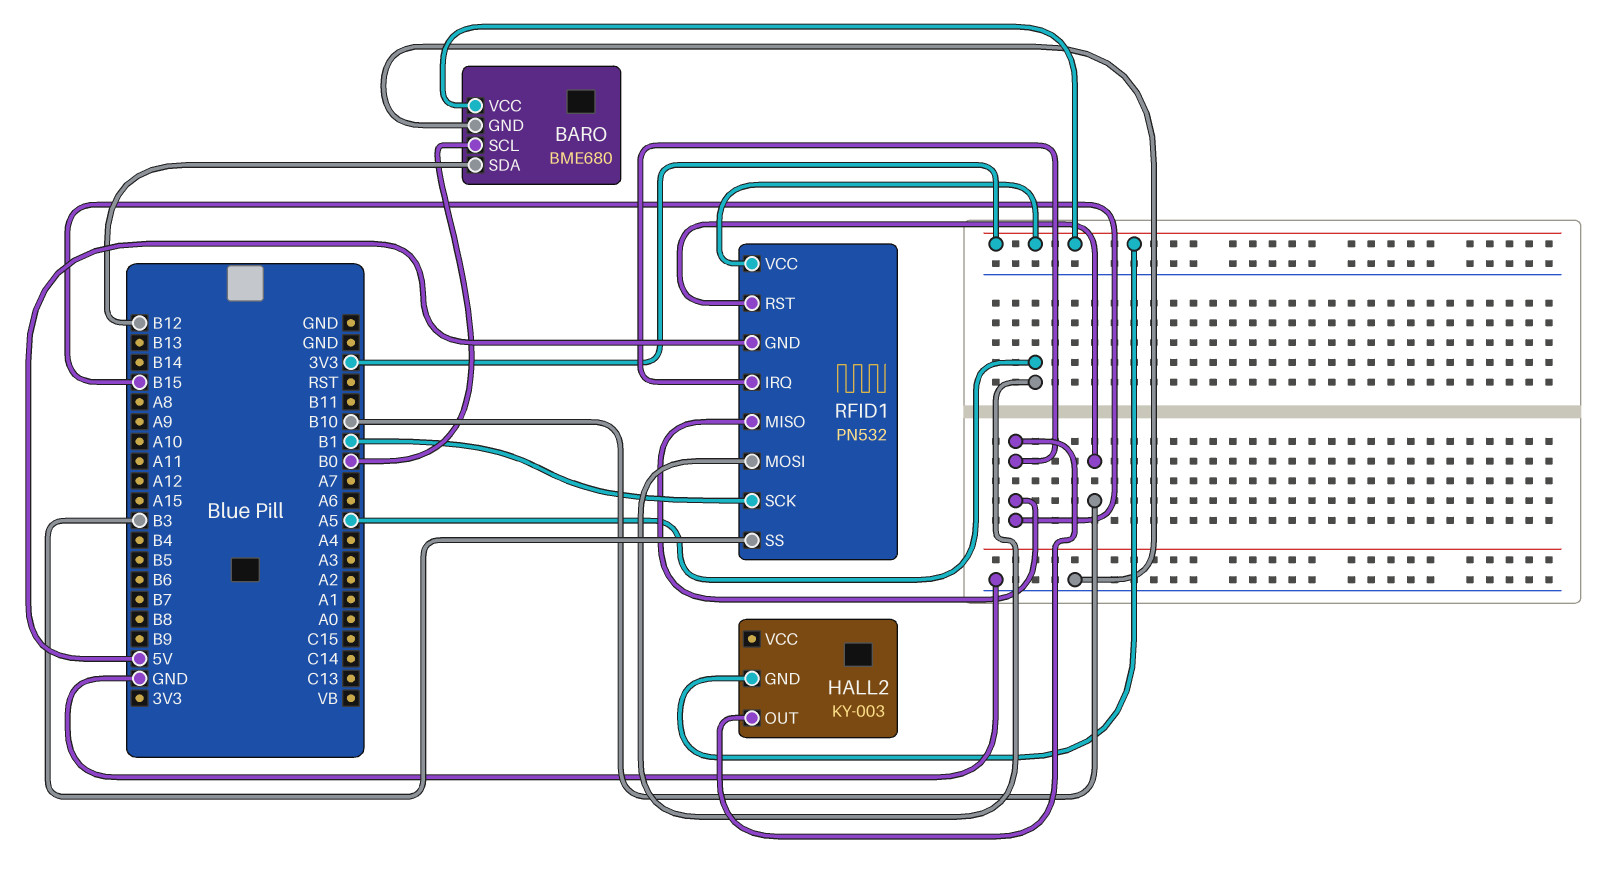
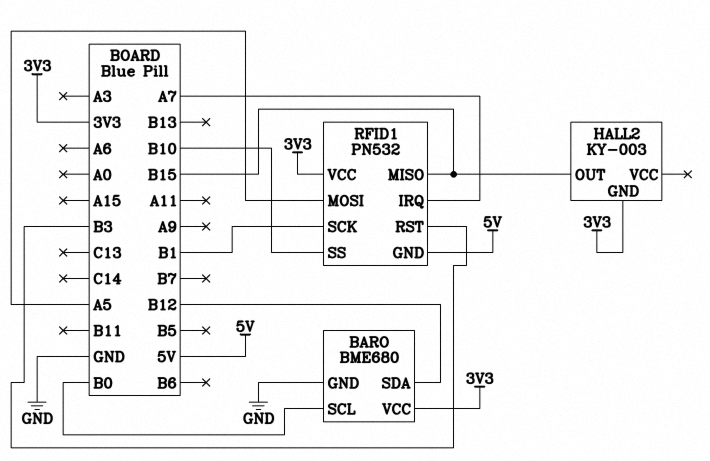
RFID1 pin IRQ: B15 -> A7
RFID1 pin RST: B10 -> B3
RFID1 pin SS: B3 -> B10

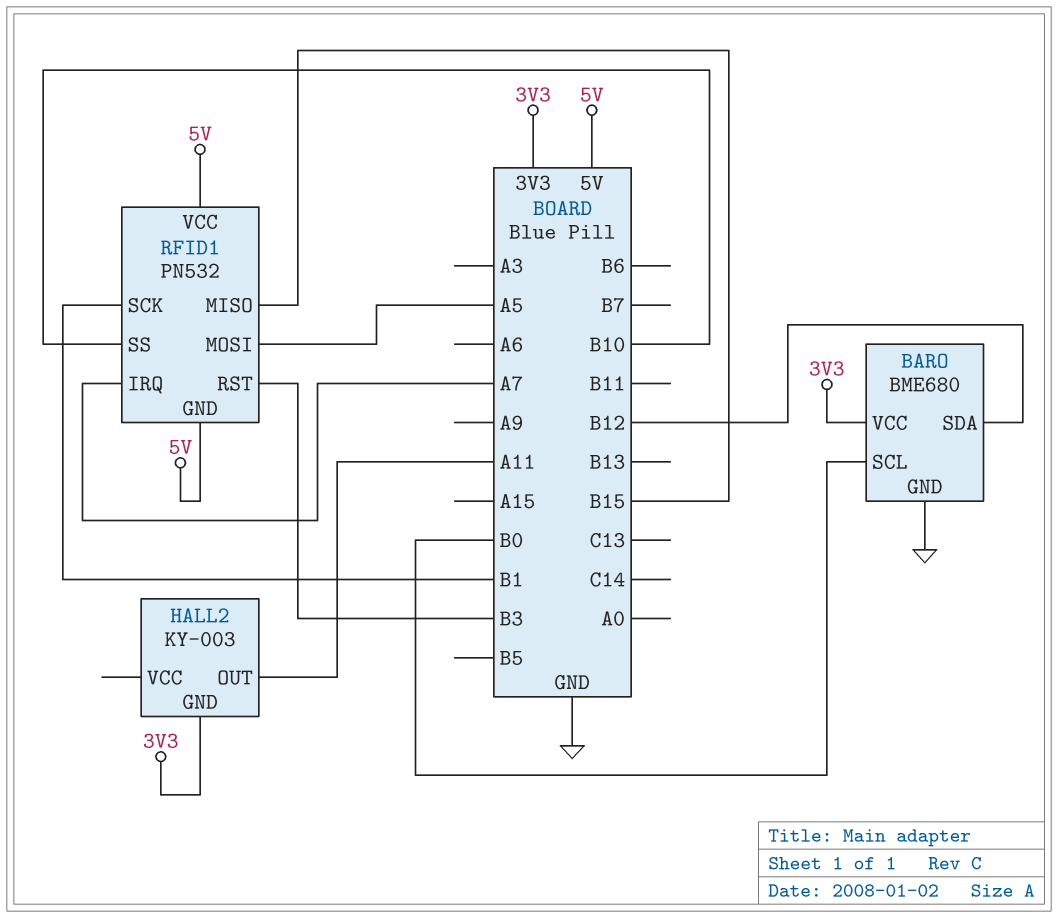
HALL2 pin OUT: B15 -> A11
RFID1 pin VCC: 3V3 -> 5V

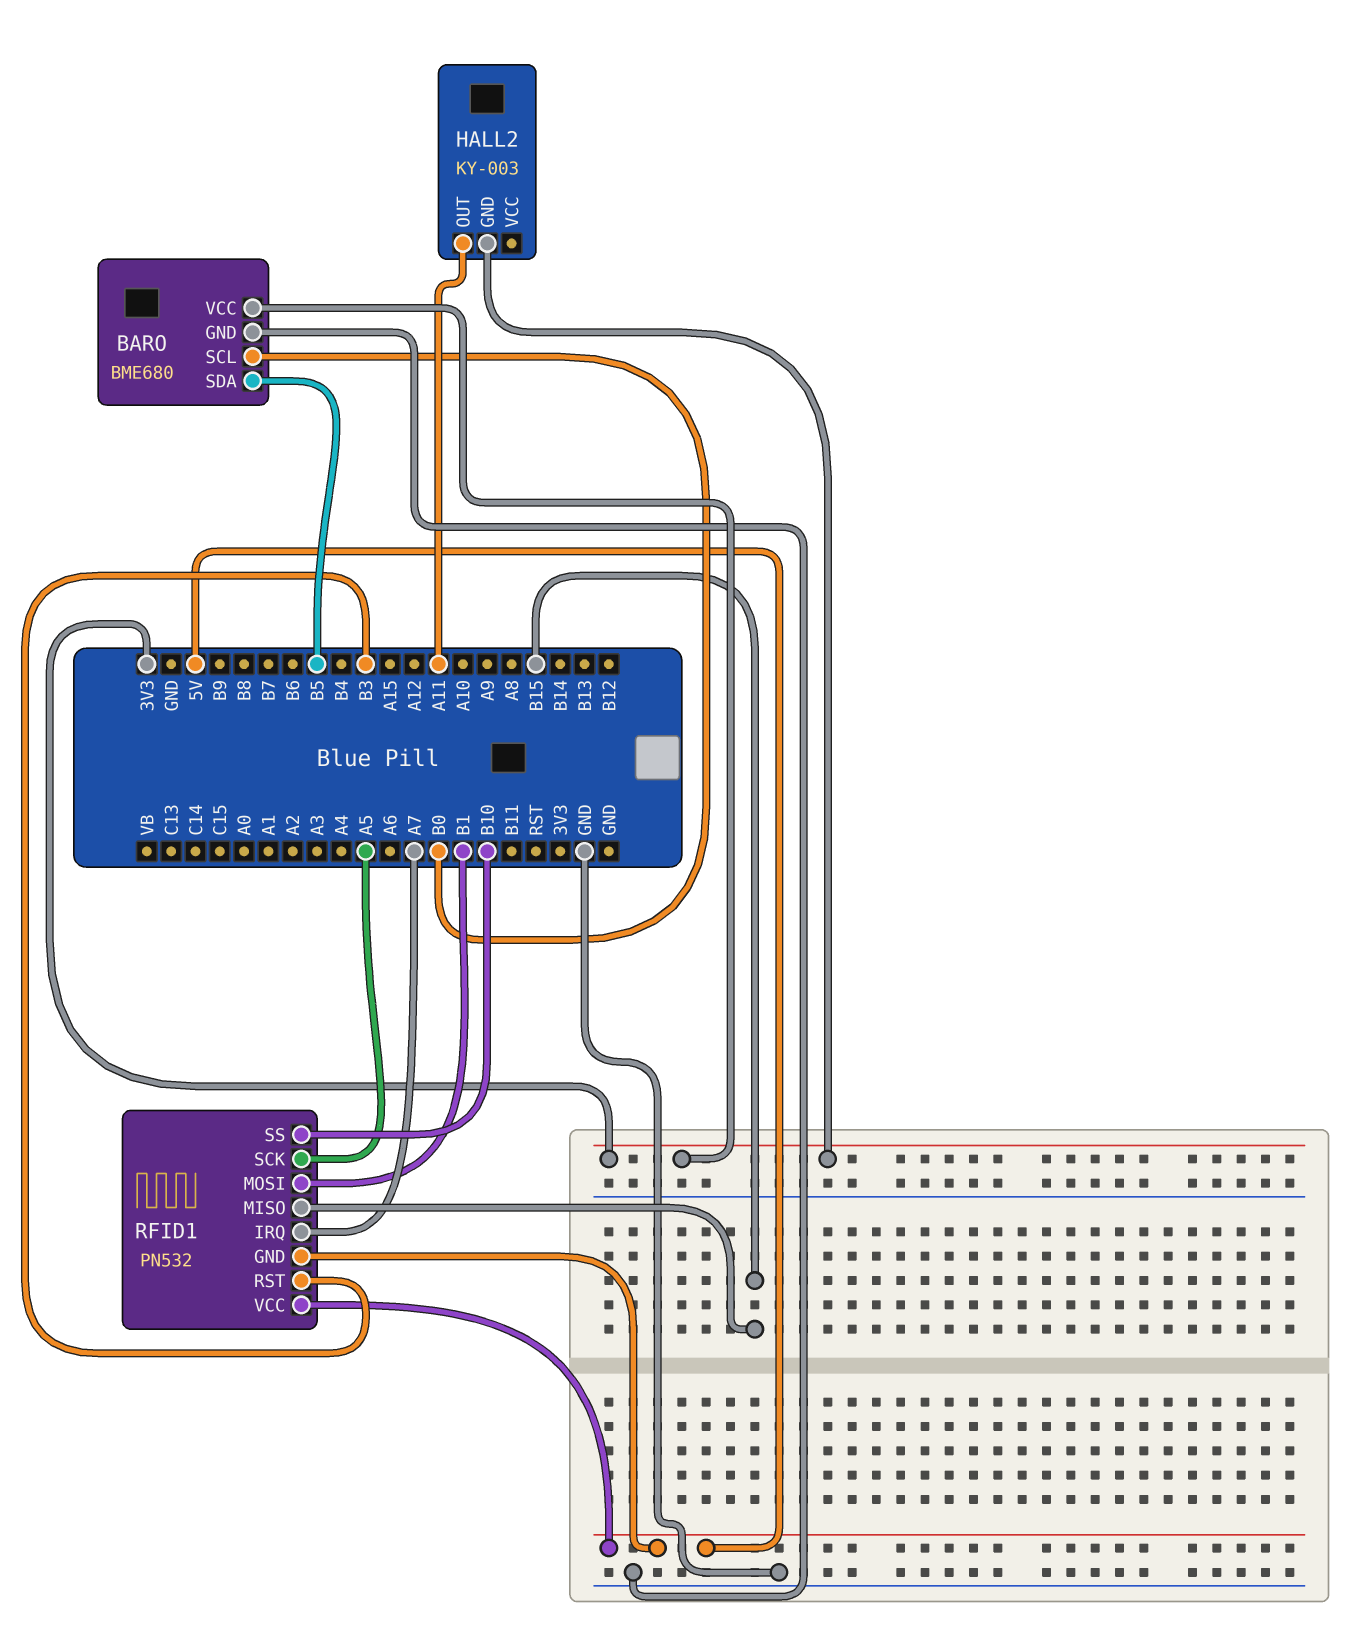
BARO pin SDA: B12 -> B5
RFID1 pin MOSI: A5 -> B1
RFID1 pin SCK: B1 -> A5

